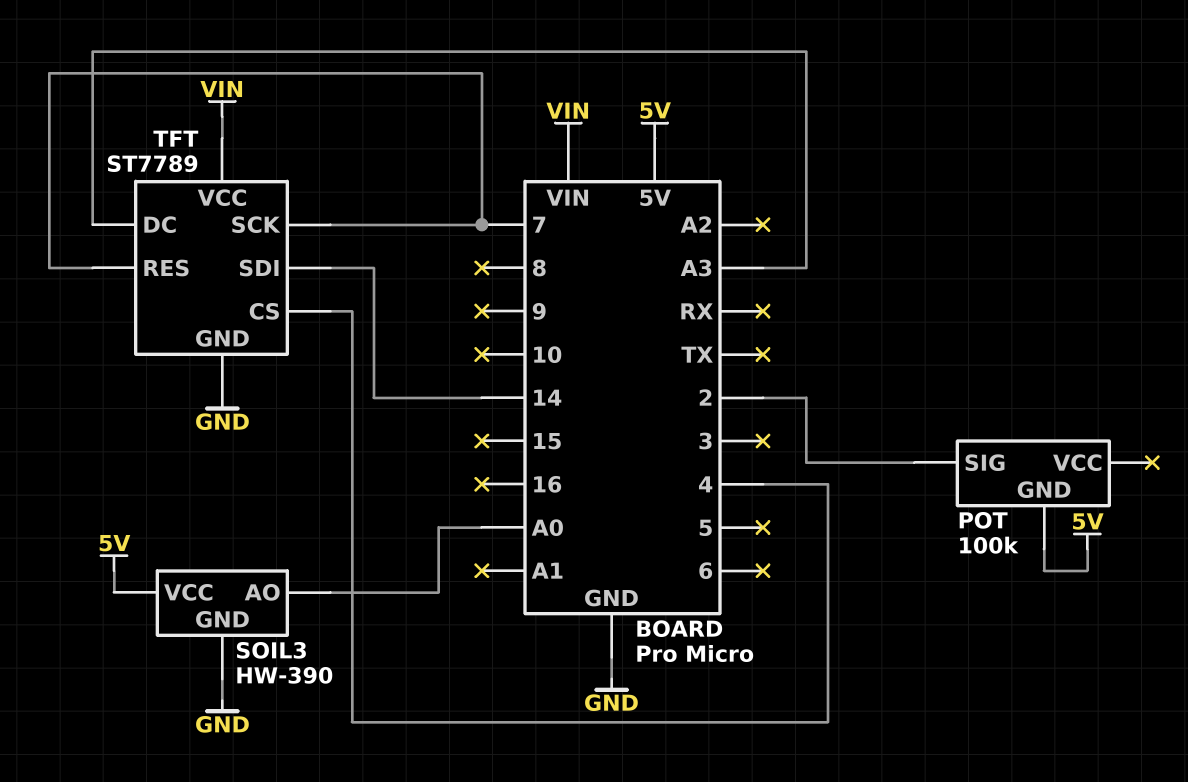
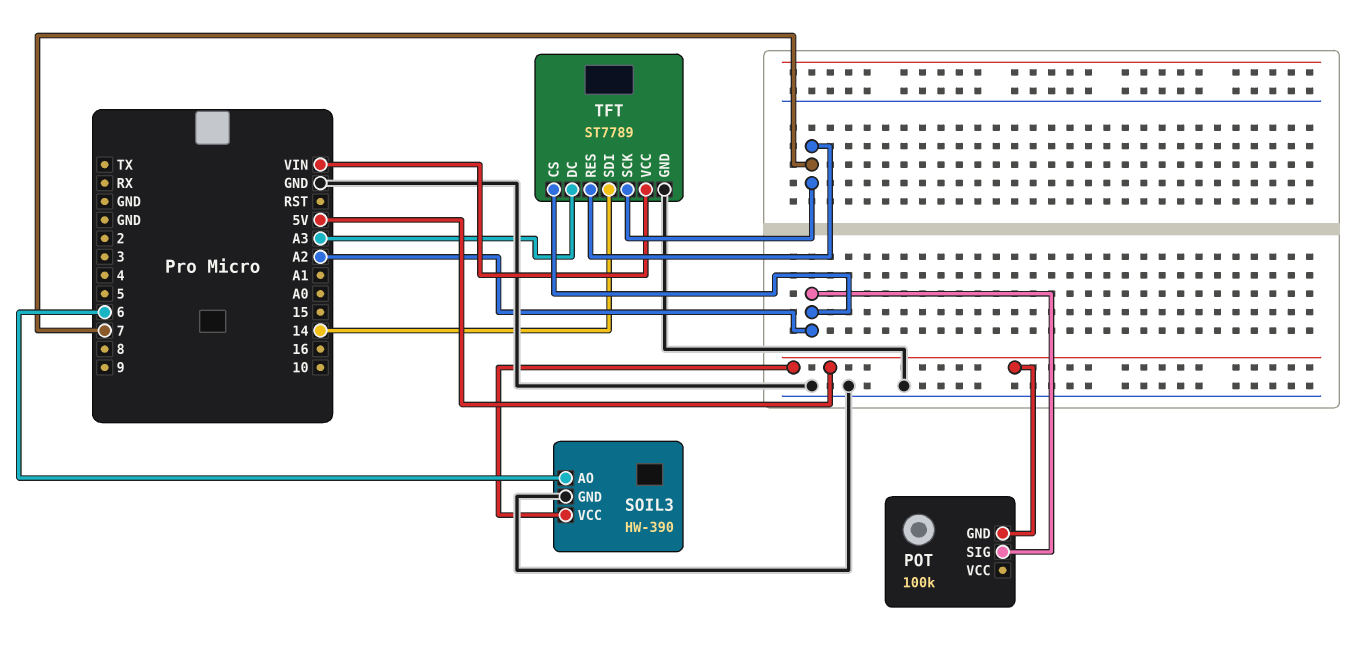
POT pin SIG: 2 -> A2
SOIL3 pin AO: A0 -> 6
TFT pin CS: 4 -> A2

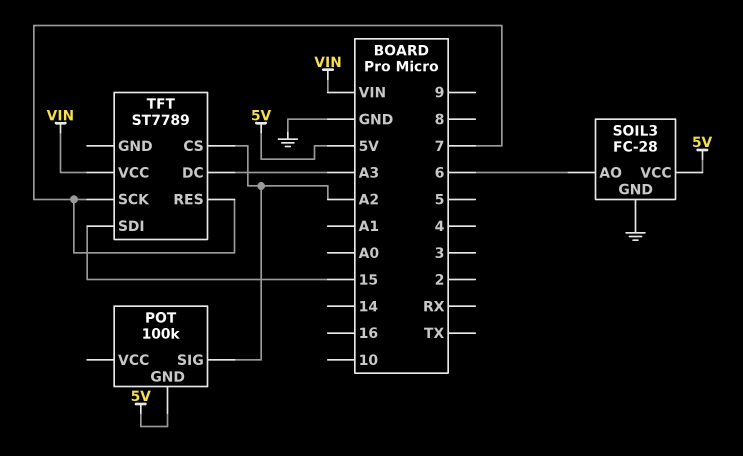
SOIL3: HW-390 -> FC-28
TFT pin GND: GND -> none
TFT pin SDI: 14 -> 15

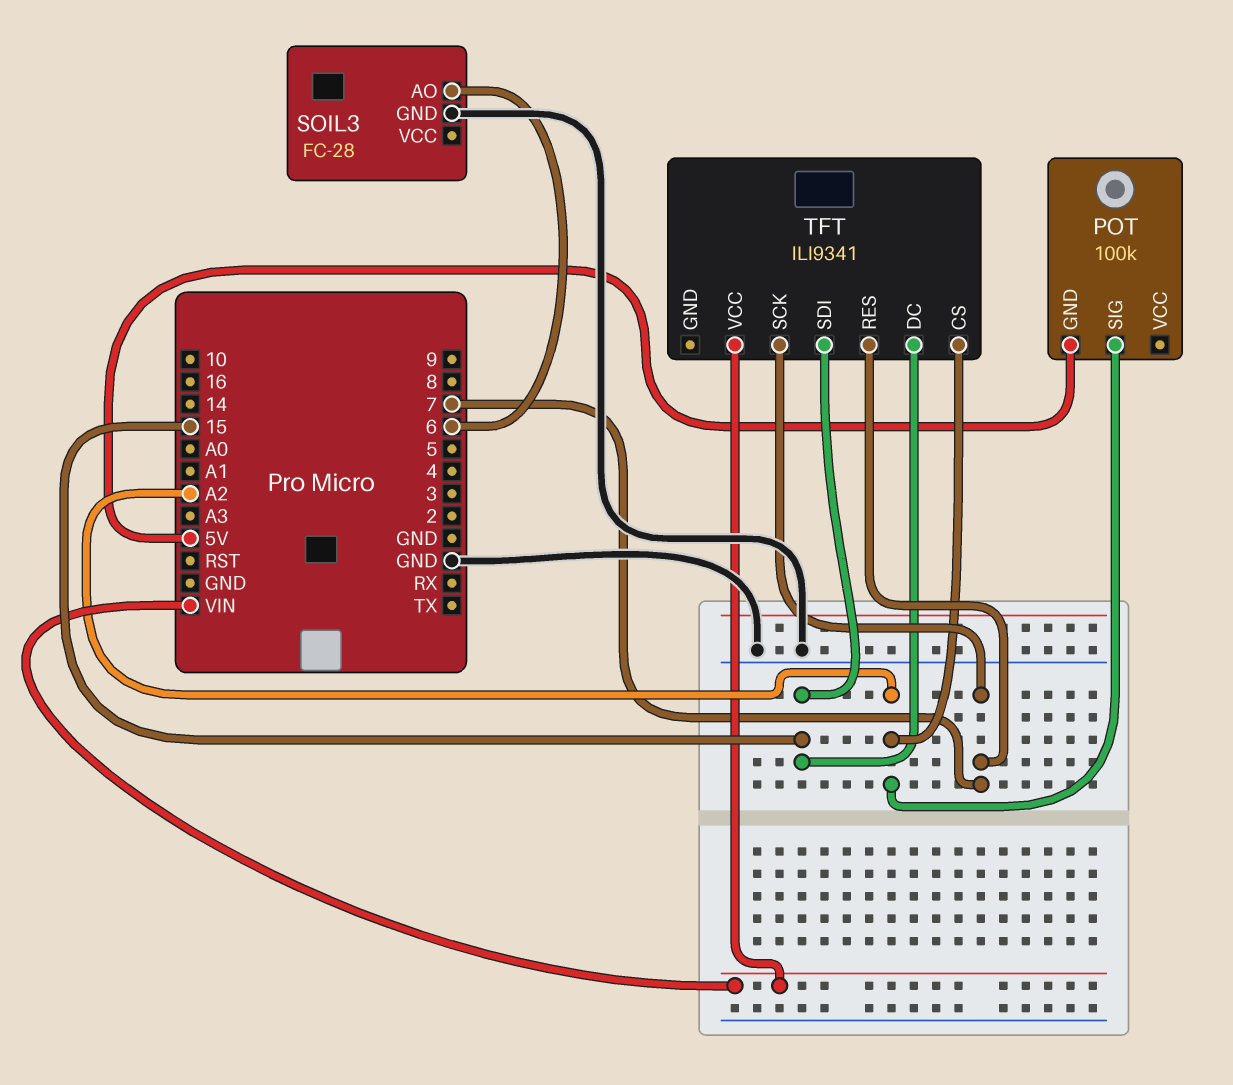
SOIL3 pin VCC: 5V -> none
TFT: ST7789 -> ILI9341
TFT pin DC: A3 -> 15

